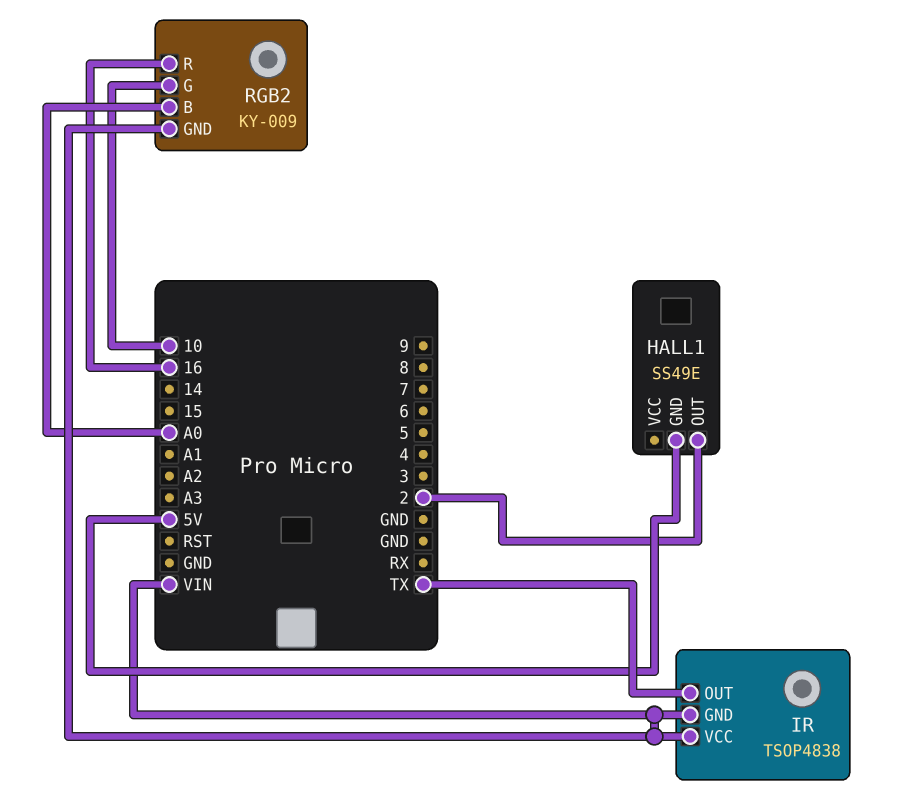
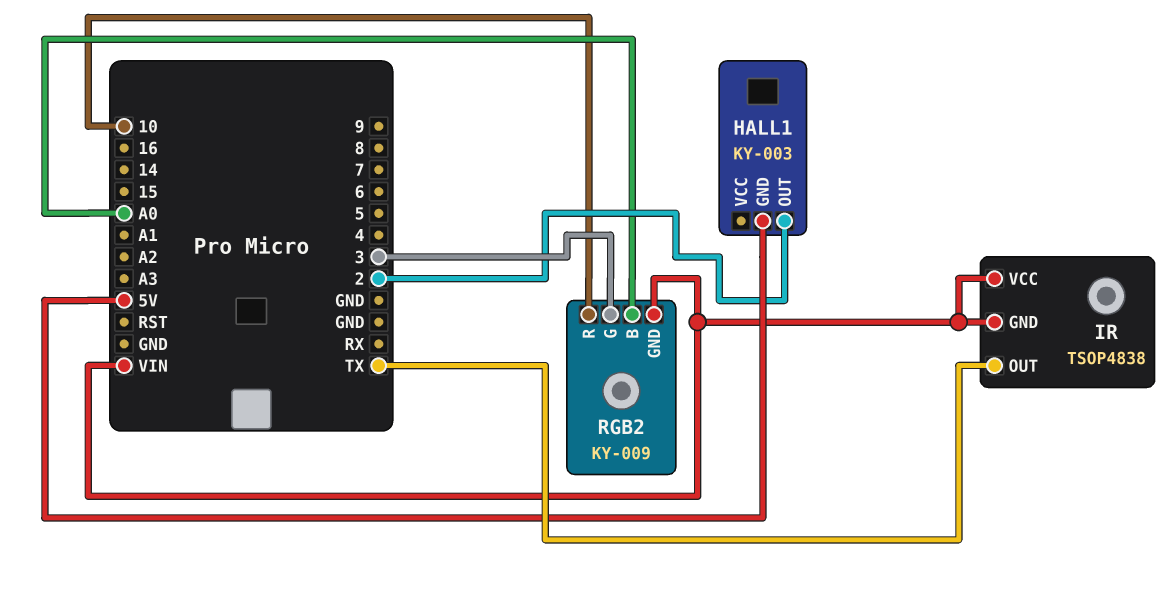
HALL1: SS49E -> KY-003
RGB2 pin G: 10 -> 3
RGB2 pin R: 16 -> 10

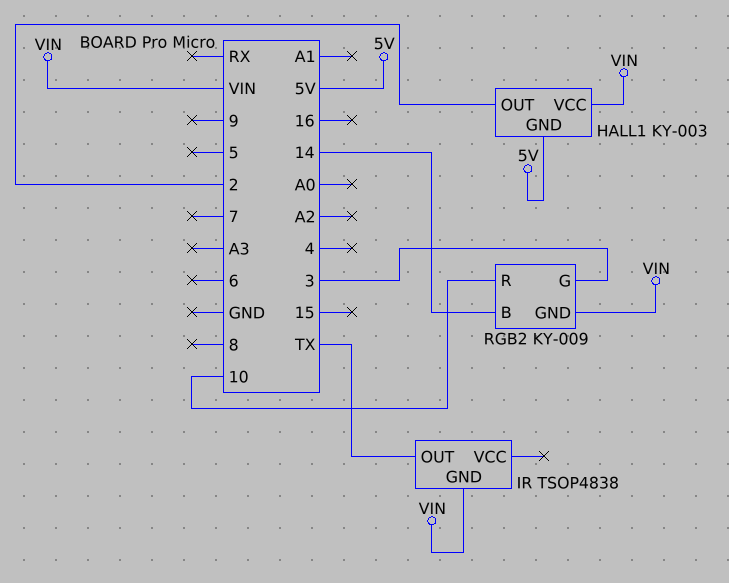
HALL1 pin VCC: none -> VIN
IR pin VCC: VIN -> none
RGB2 pin B: A0 -> 14

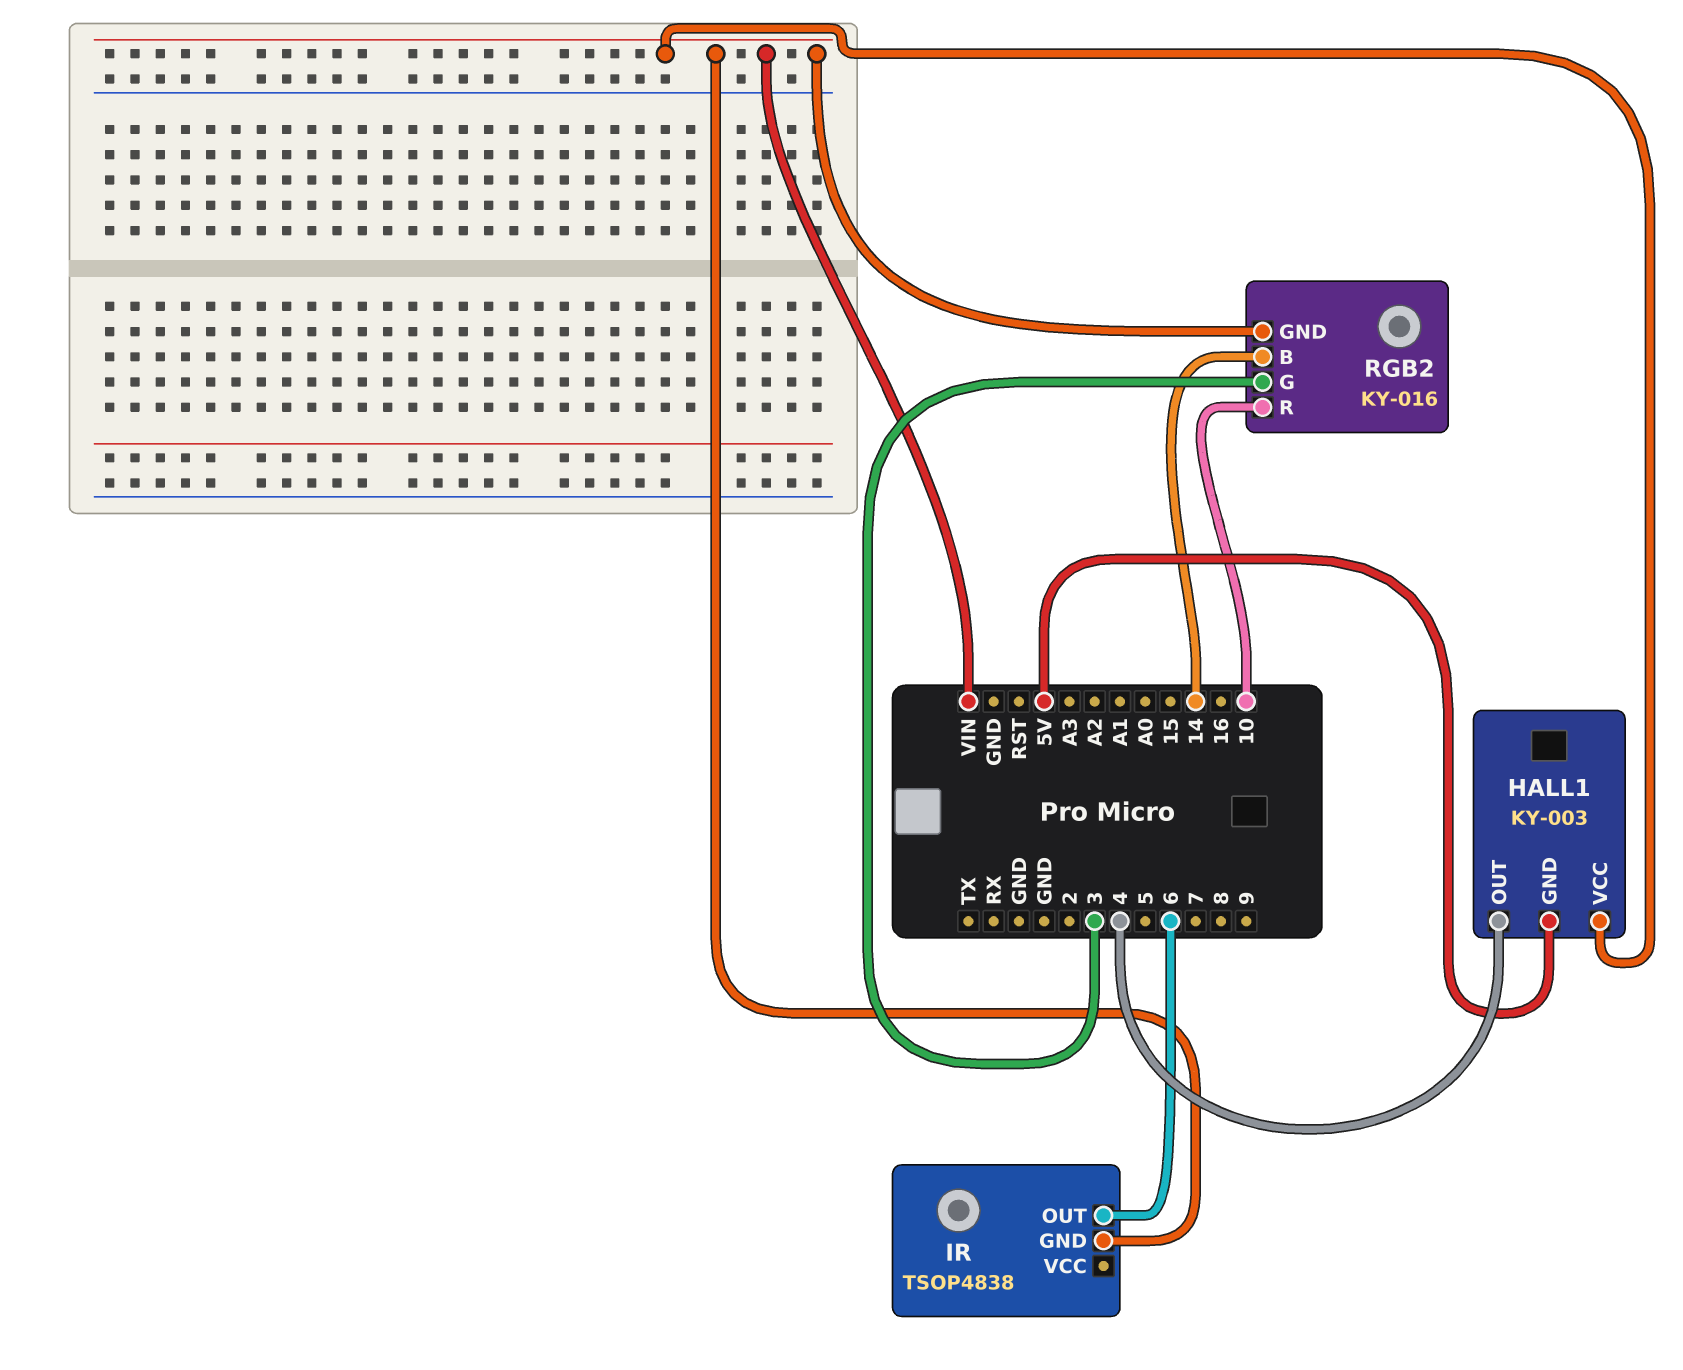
HALL1 pin OUT: 2 -> 4
IR pin OUT: TX -> 6
RGB2: KY-009 -> KY-016

